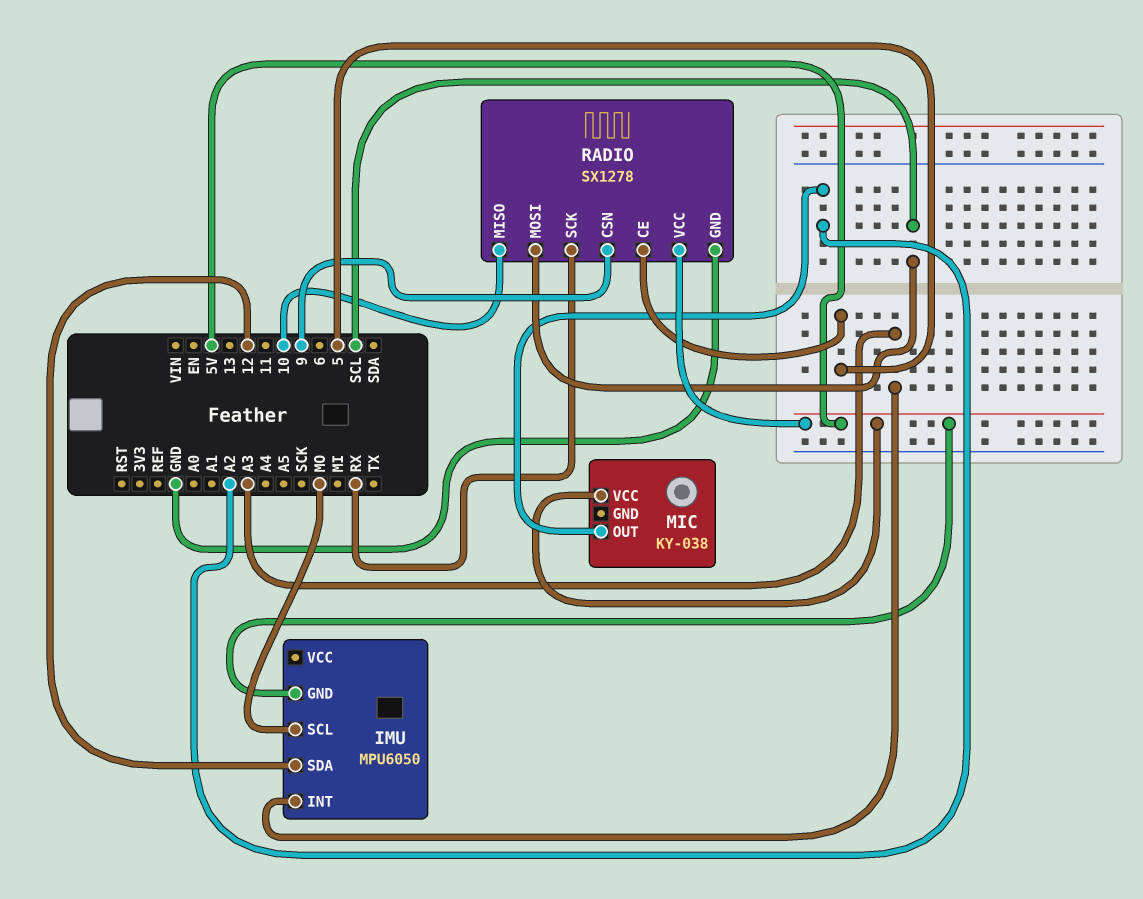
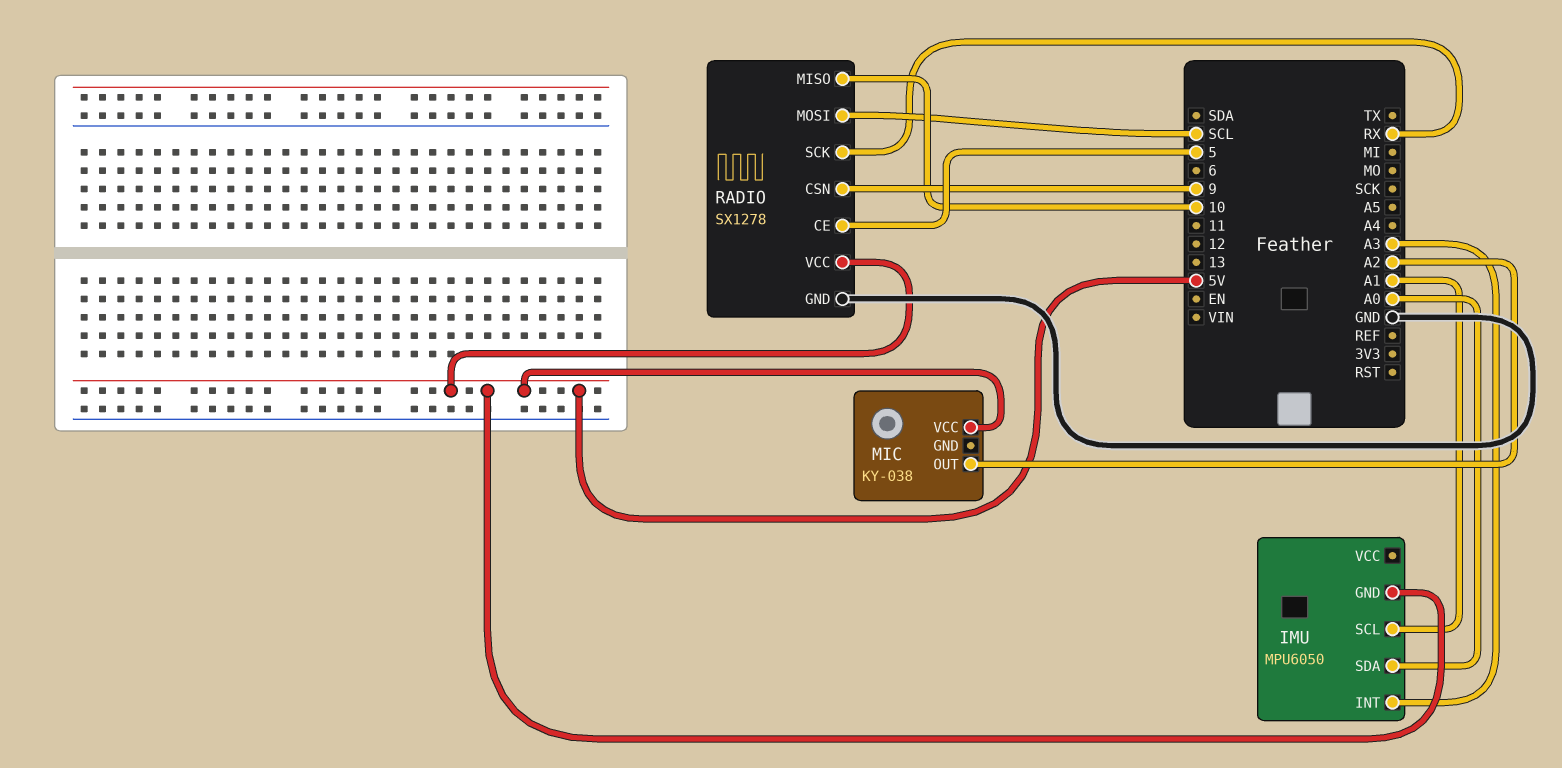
IMU pin SCL: MO -> A1
IMU pin SDA: 12 -> A0

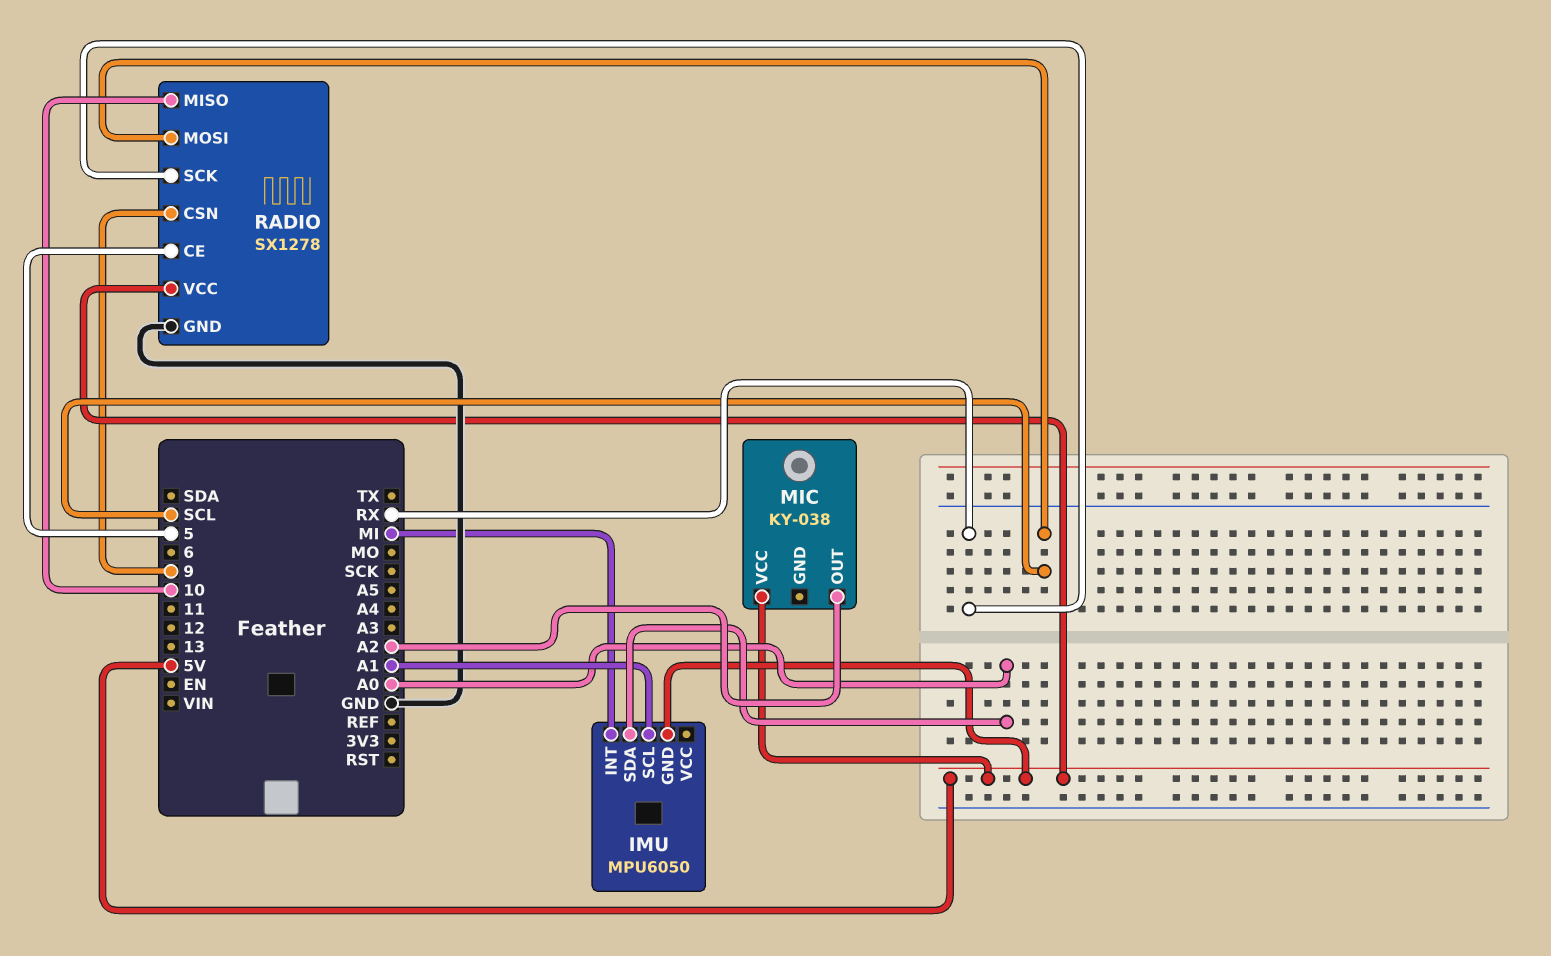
IMU pin INT: A3 -> MI

